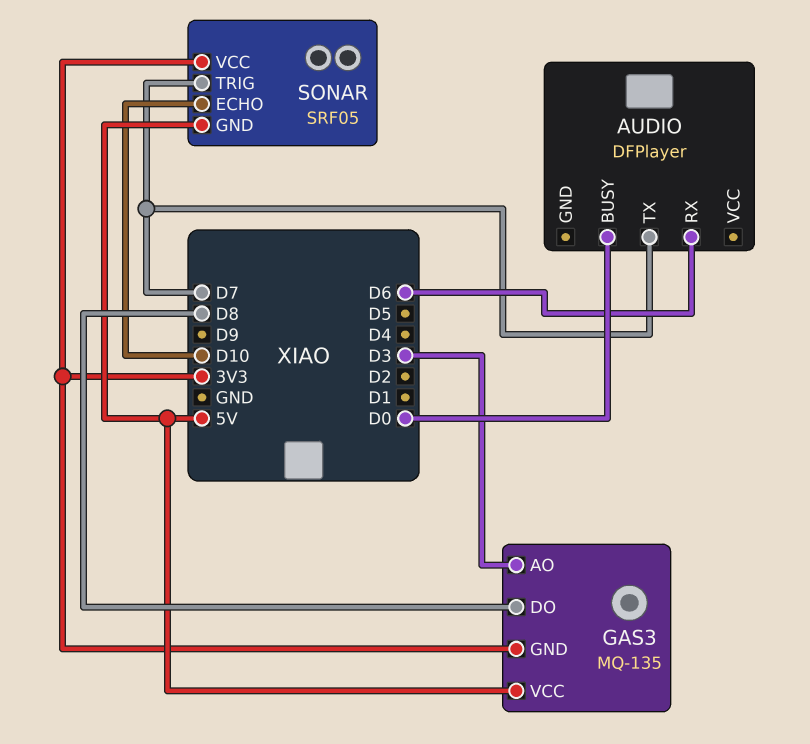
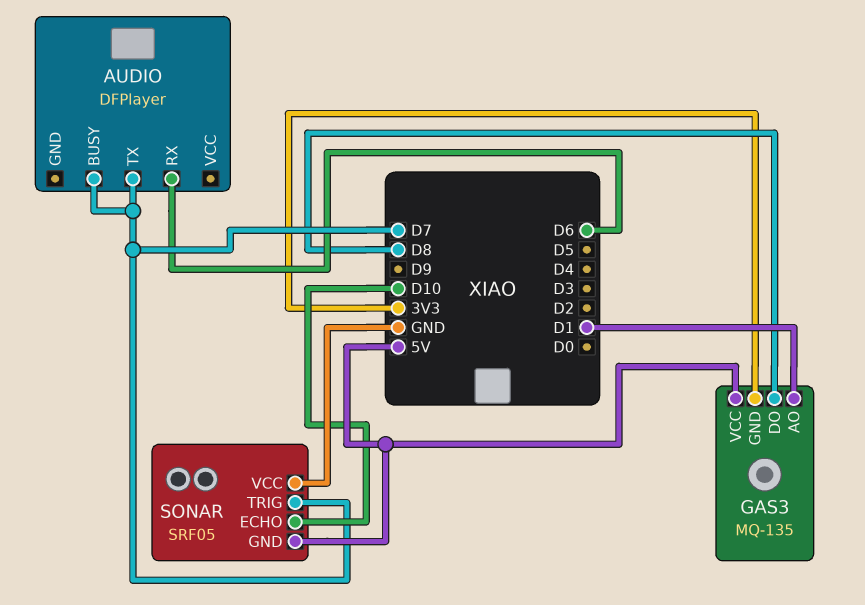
AUDIO pin BUSY: D0 -> D7
GAS3 pin AO: D3 -> D1
SONAR pin VCC: 3V3 -> GND

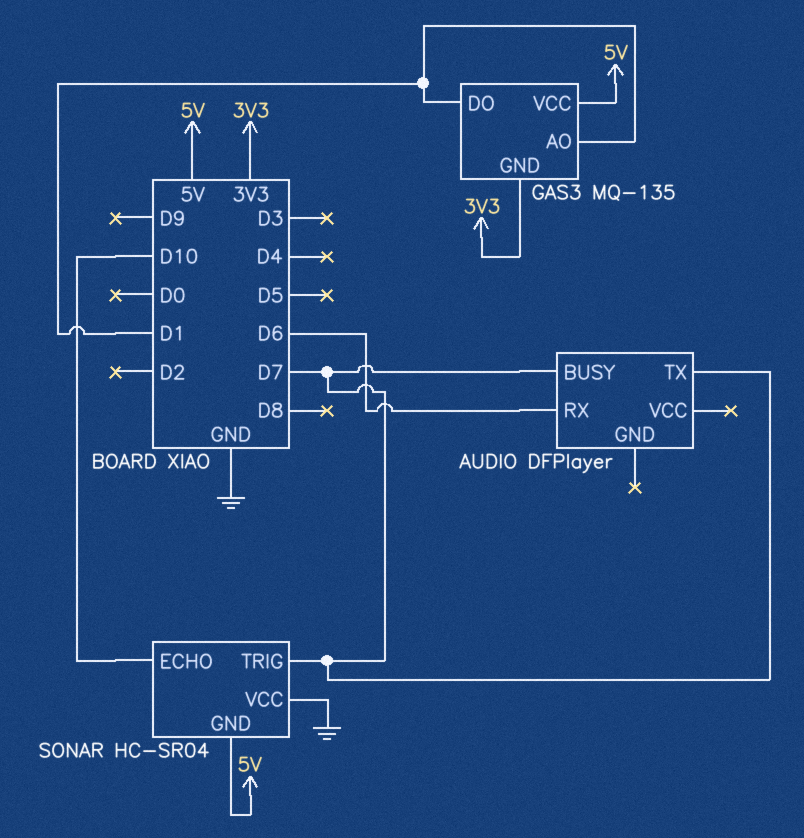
GAS3 pin DO: D8 -> D1
SONAR: SRF05 -> HC-SR04

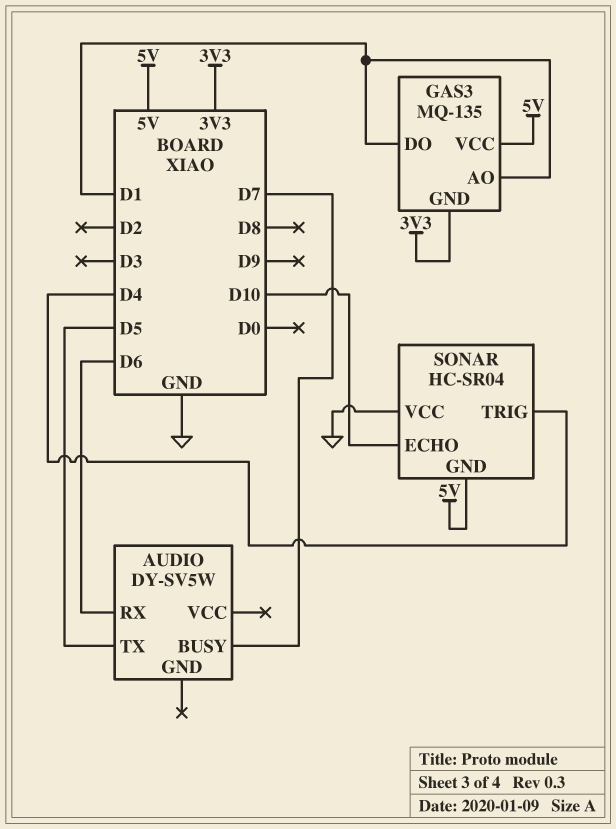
AUDIO: DFPlayer -> DY-SV5W
AUDIO pin TX: D7 -> D5
SONAR pin TRIG: D7 -> D4

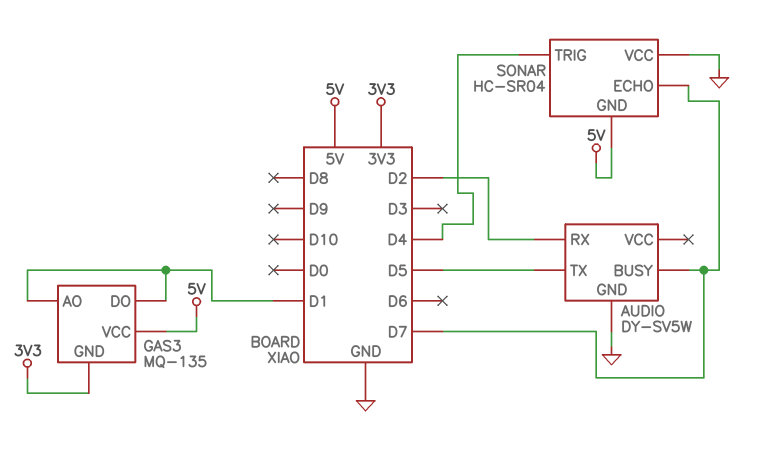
AUDIO pin GND: none -> GND
AUDIO pin RX: D6 -> D2
SONAR pin ECHO: D10 -> D7

